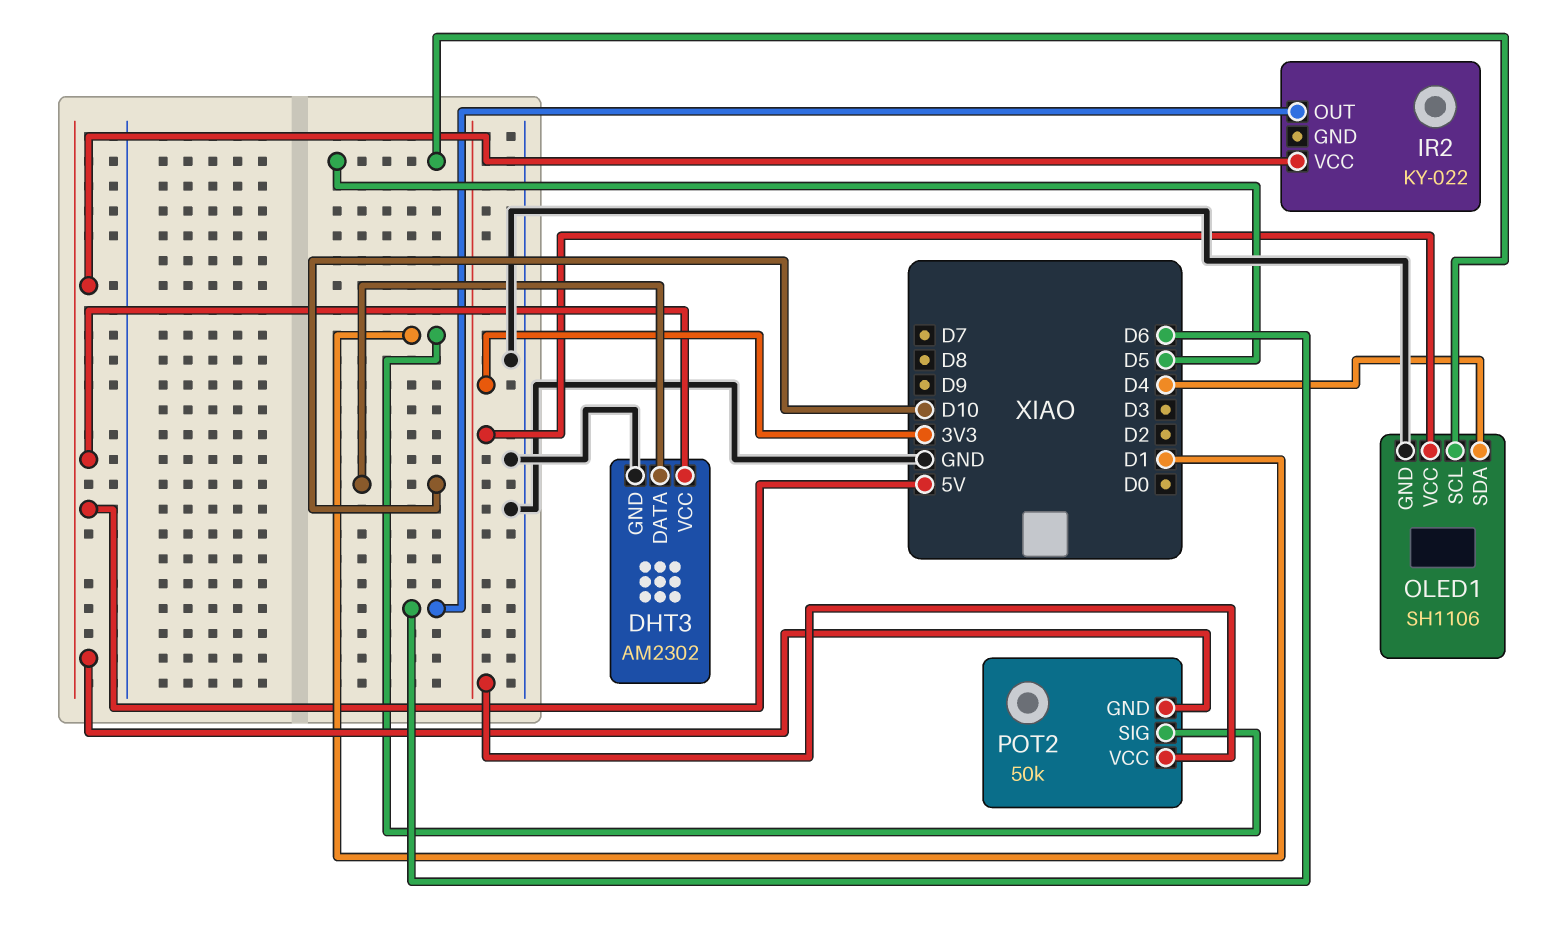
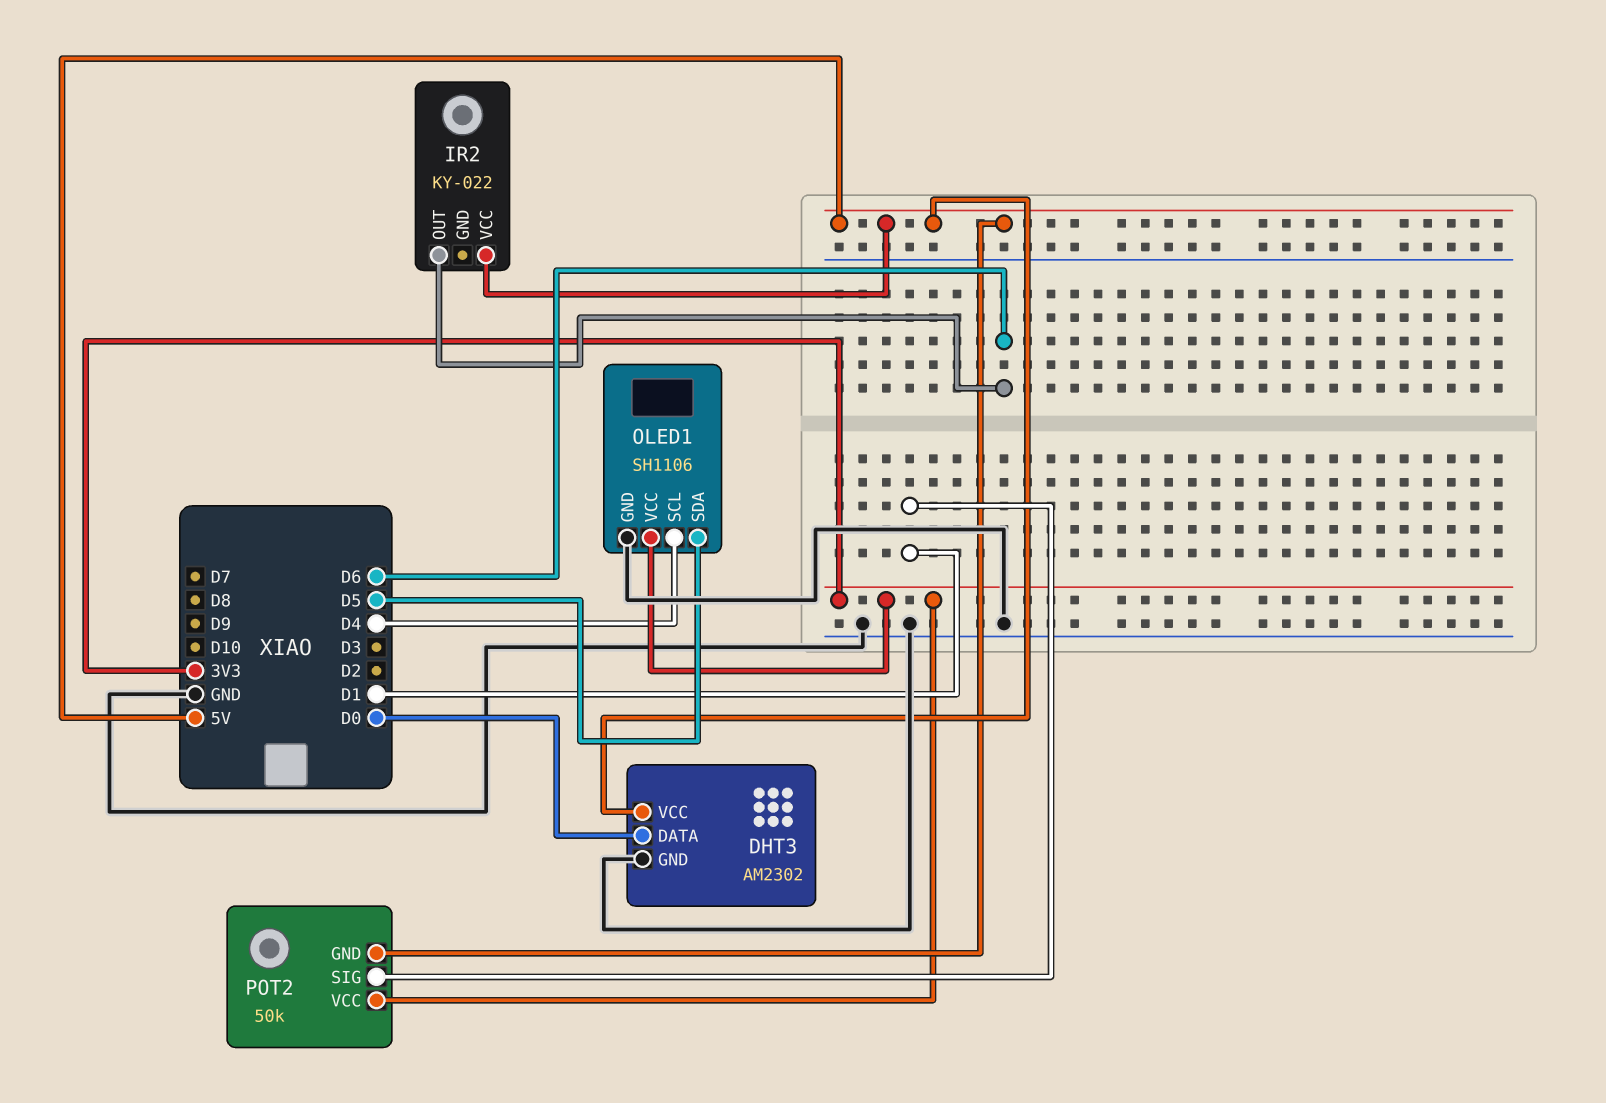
DHT3 pin DATA: D10 -> D0
OLED1 pin SCL: D5 -> D4
OLED1 pin SDA: D4 -> D5

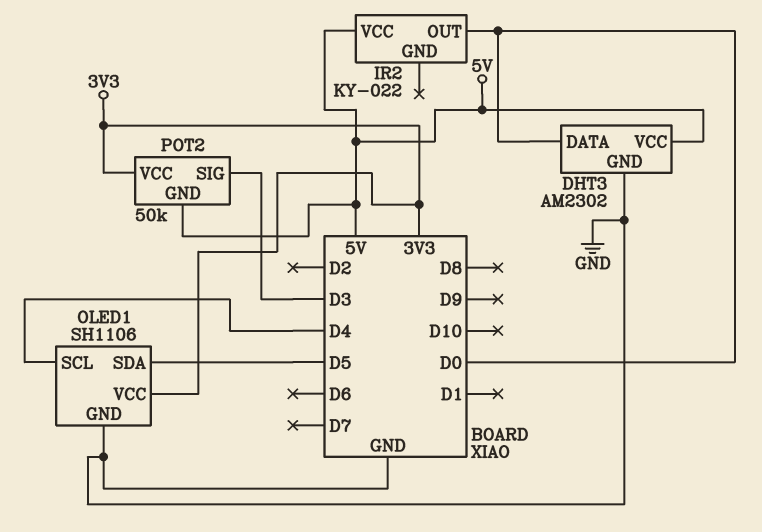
IR2 pin OUT: D6 -> D0
POT2 pin SIG: D1 -> D3

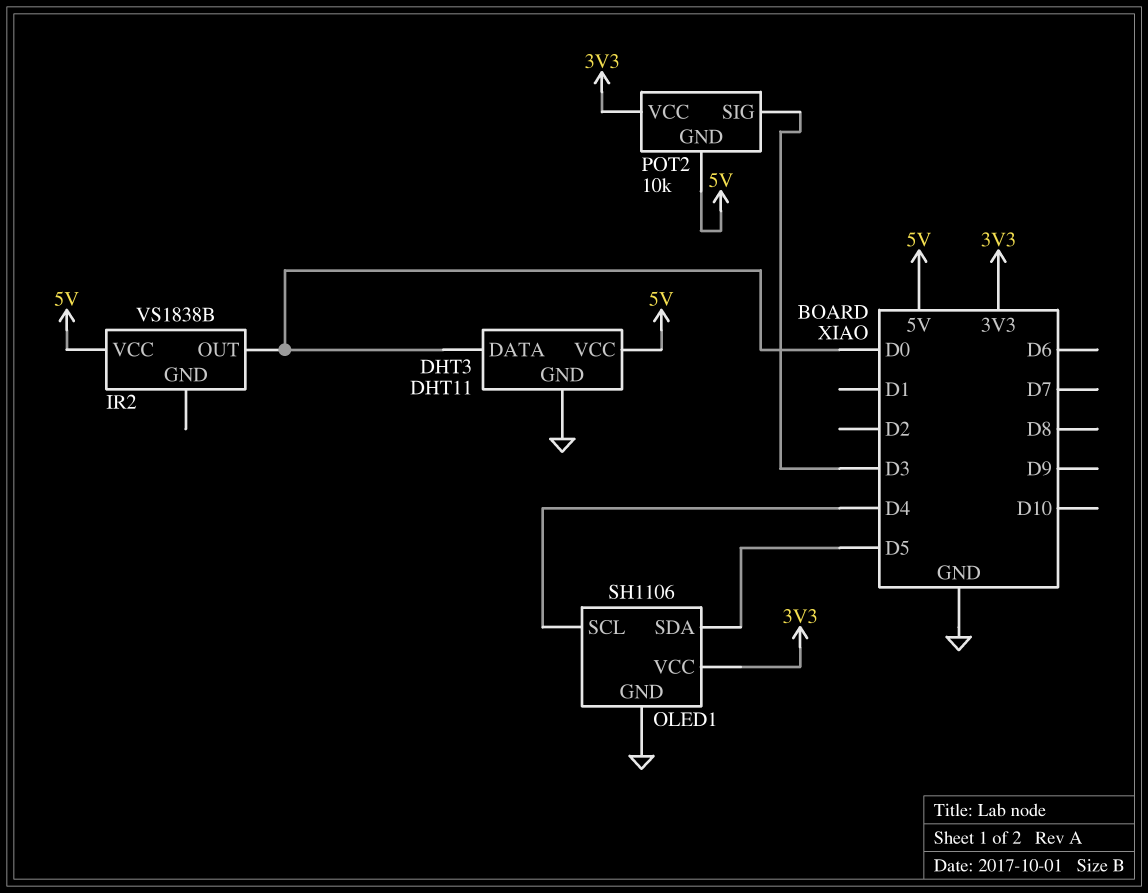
DHT3: AM2302 -> DHT11
IR2: KY-022 -> VS1838B
POT2: 50k -> 10k

